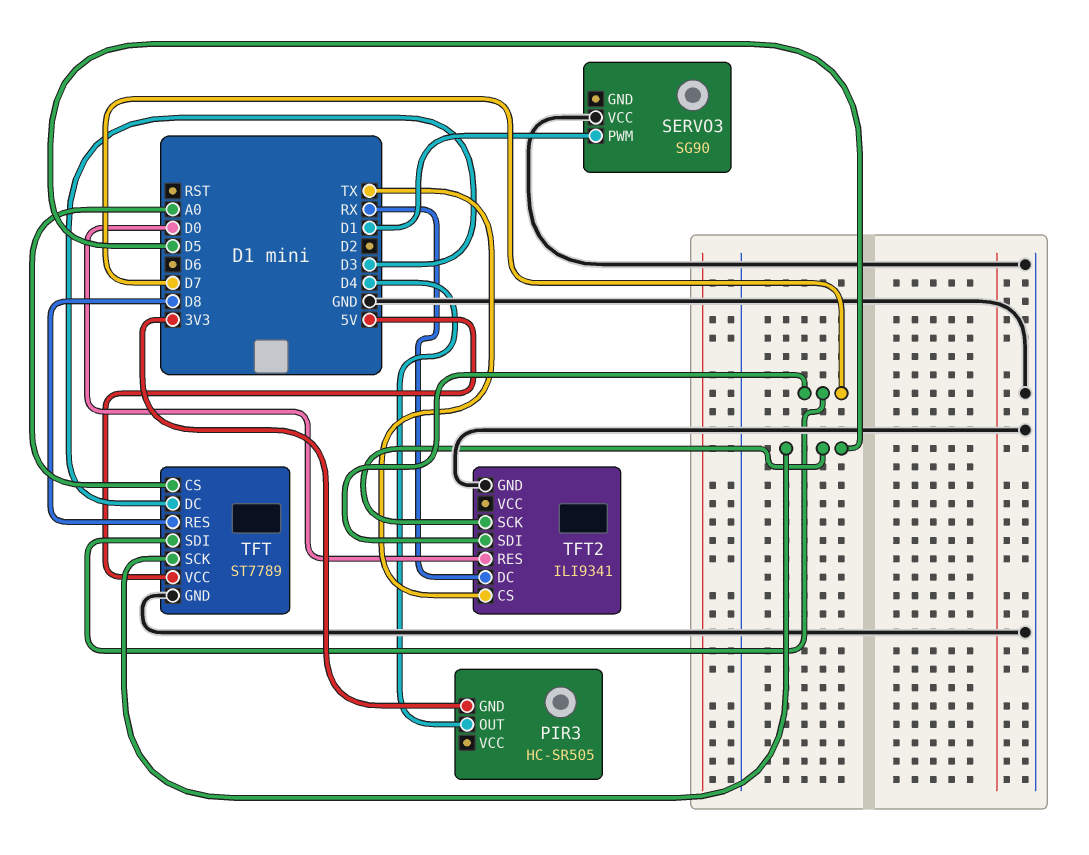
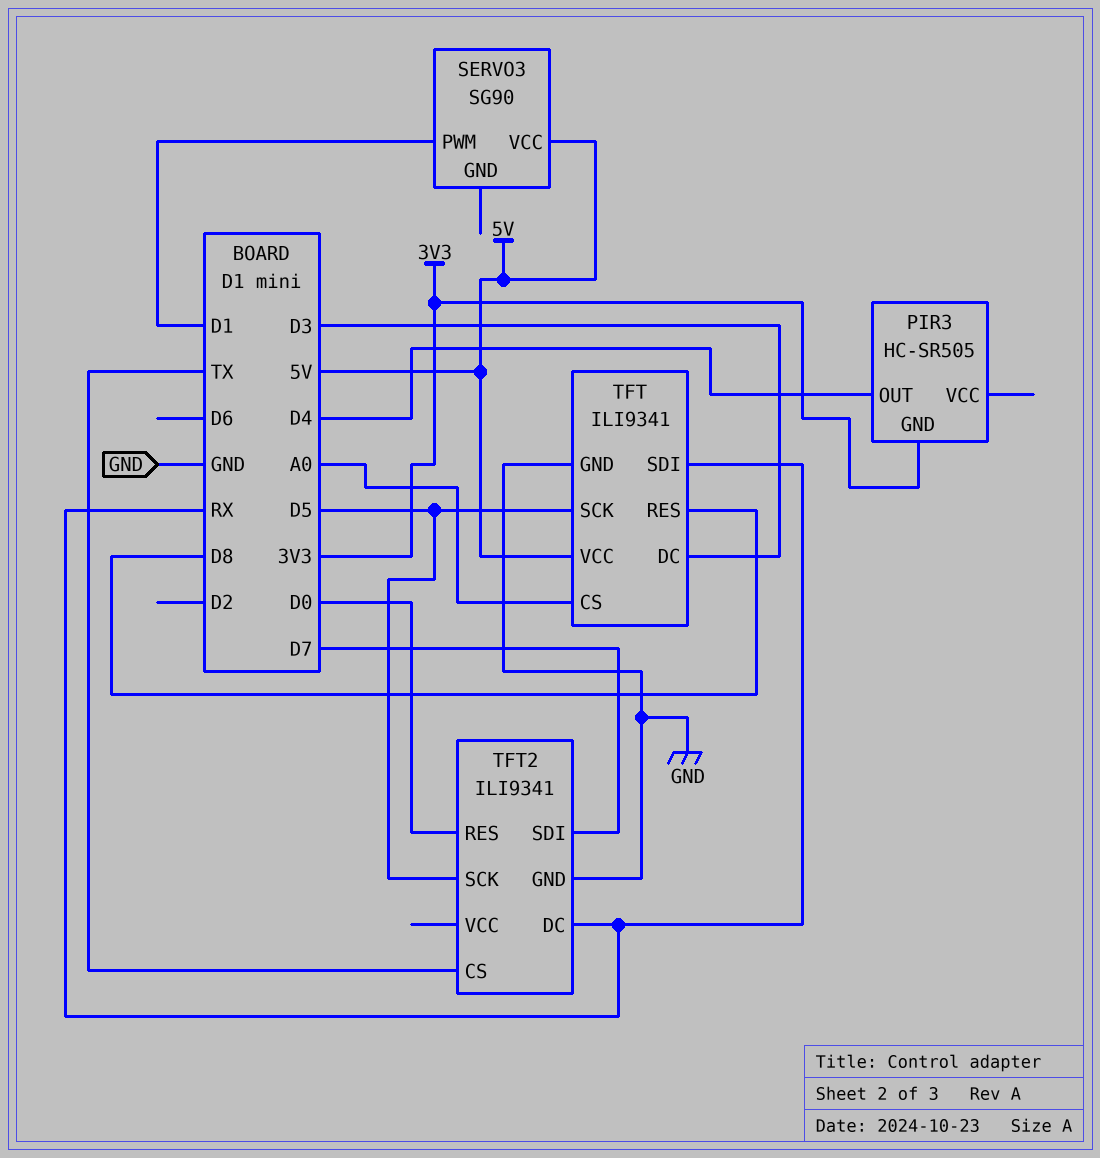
SERVO3 pin VCC: GND -> 5V
TFT: ST7789 -> ILI9341
TFT pin SDI: D7 -> RX

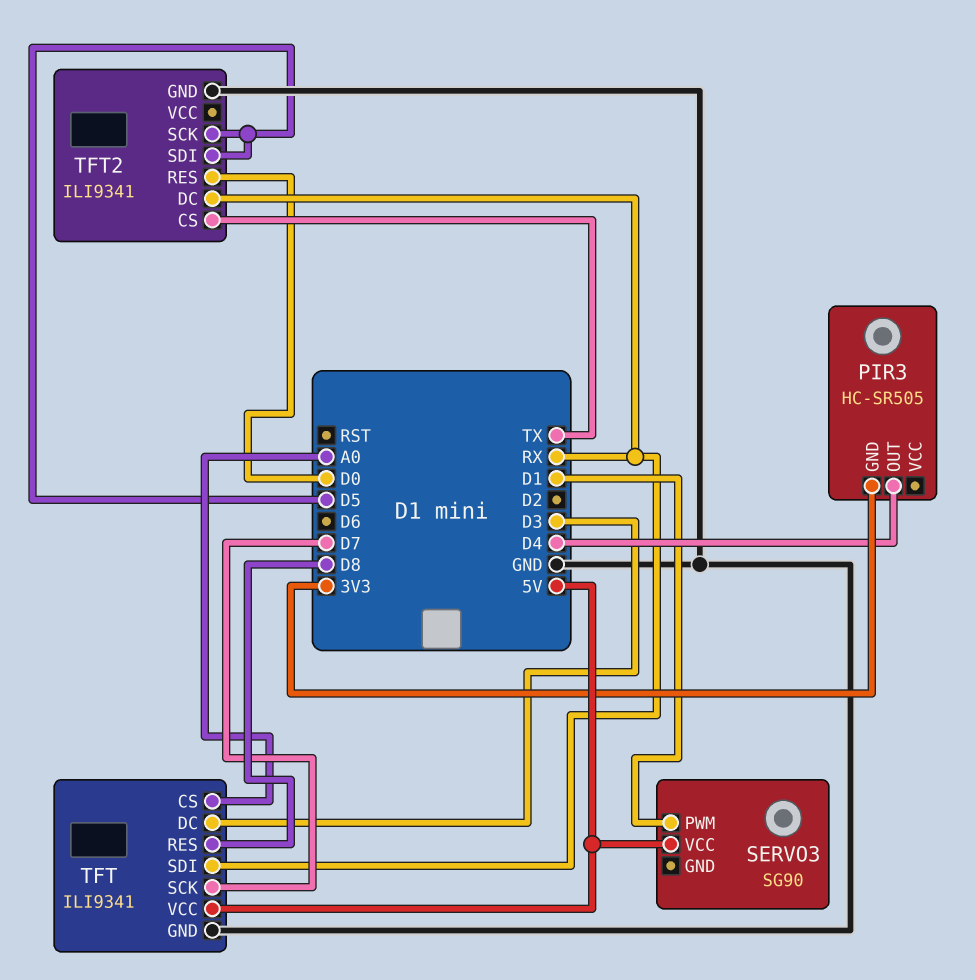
TFT pin SCK: D5 -> D7
TFT2 pin SDI: D7 -> D5

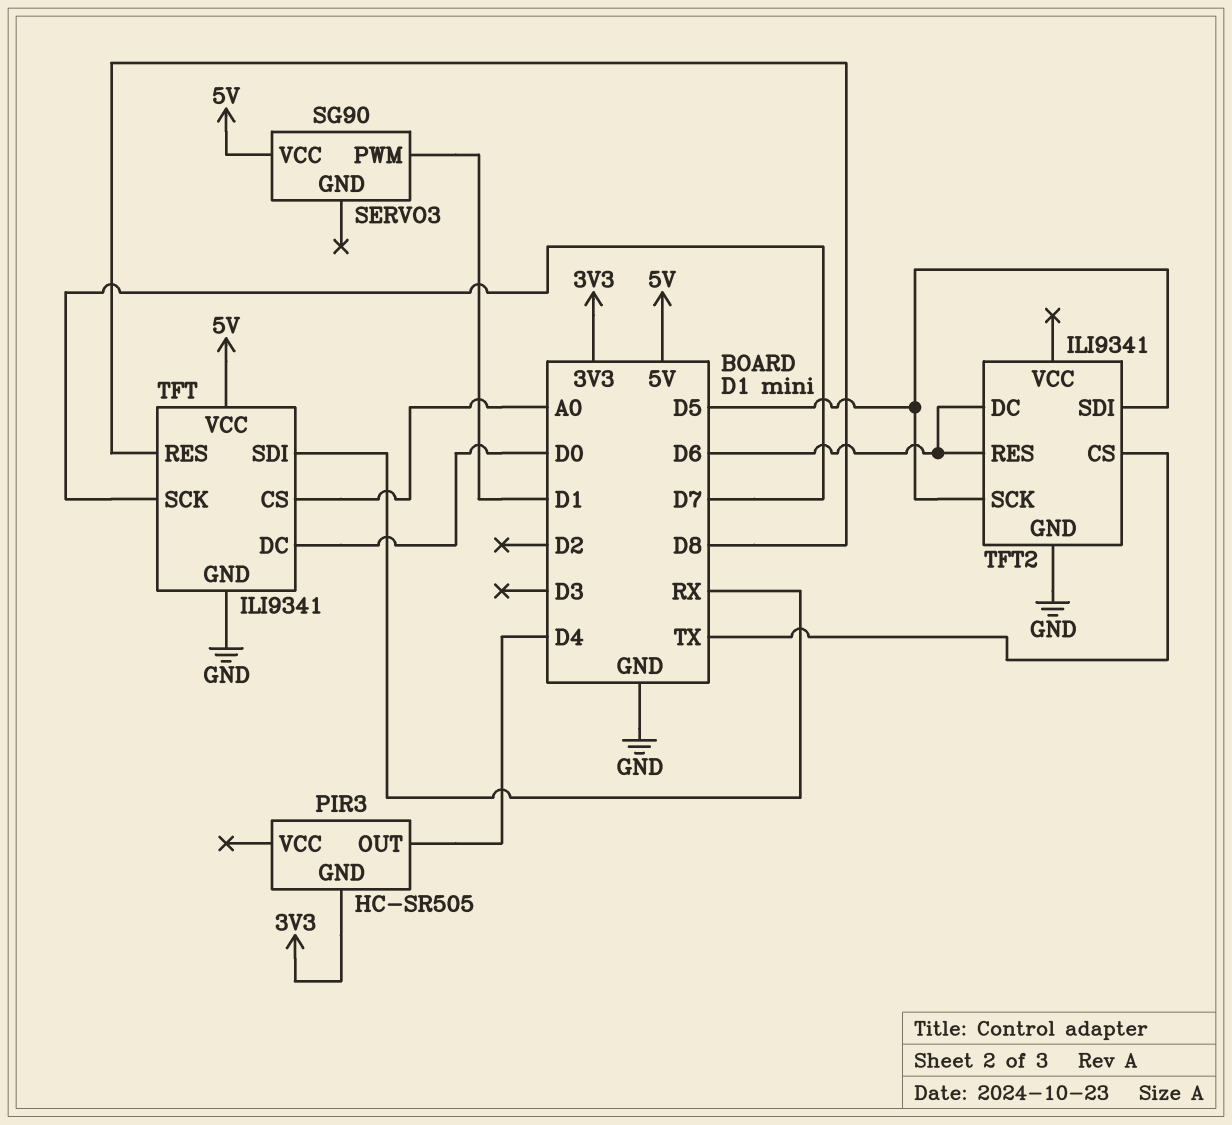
TFT pin DC: D3 -> D0
TFT2 pin DC: RX -> D6
TFT2 pin RES: D0 -> D6

